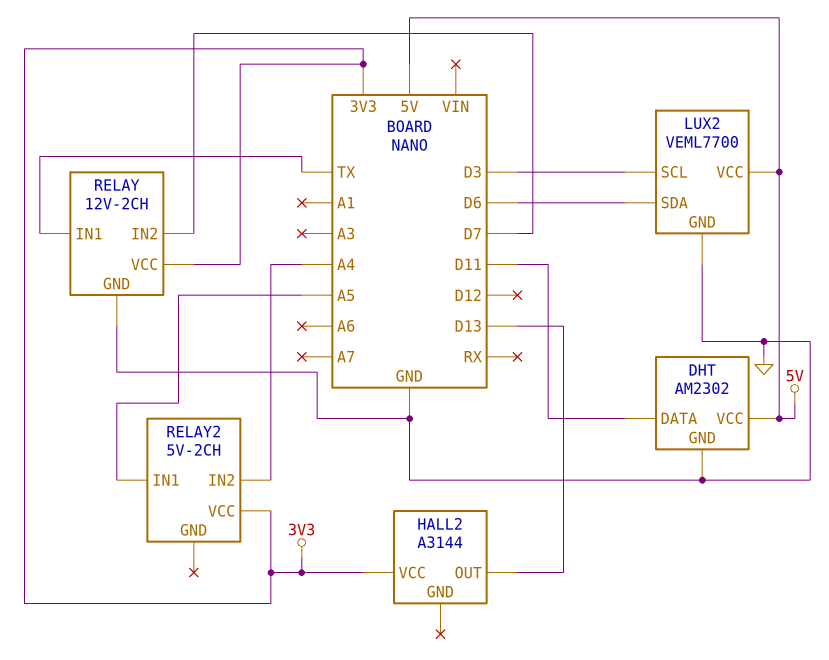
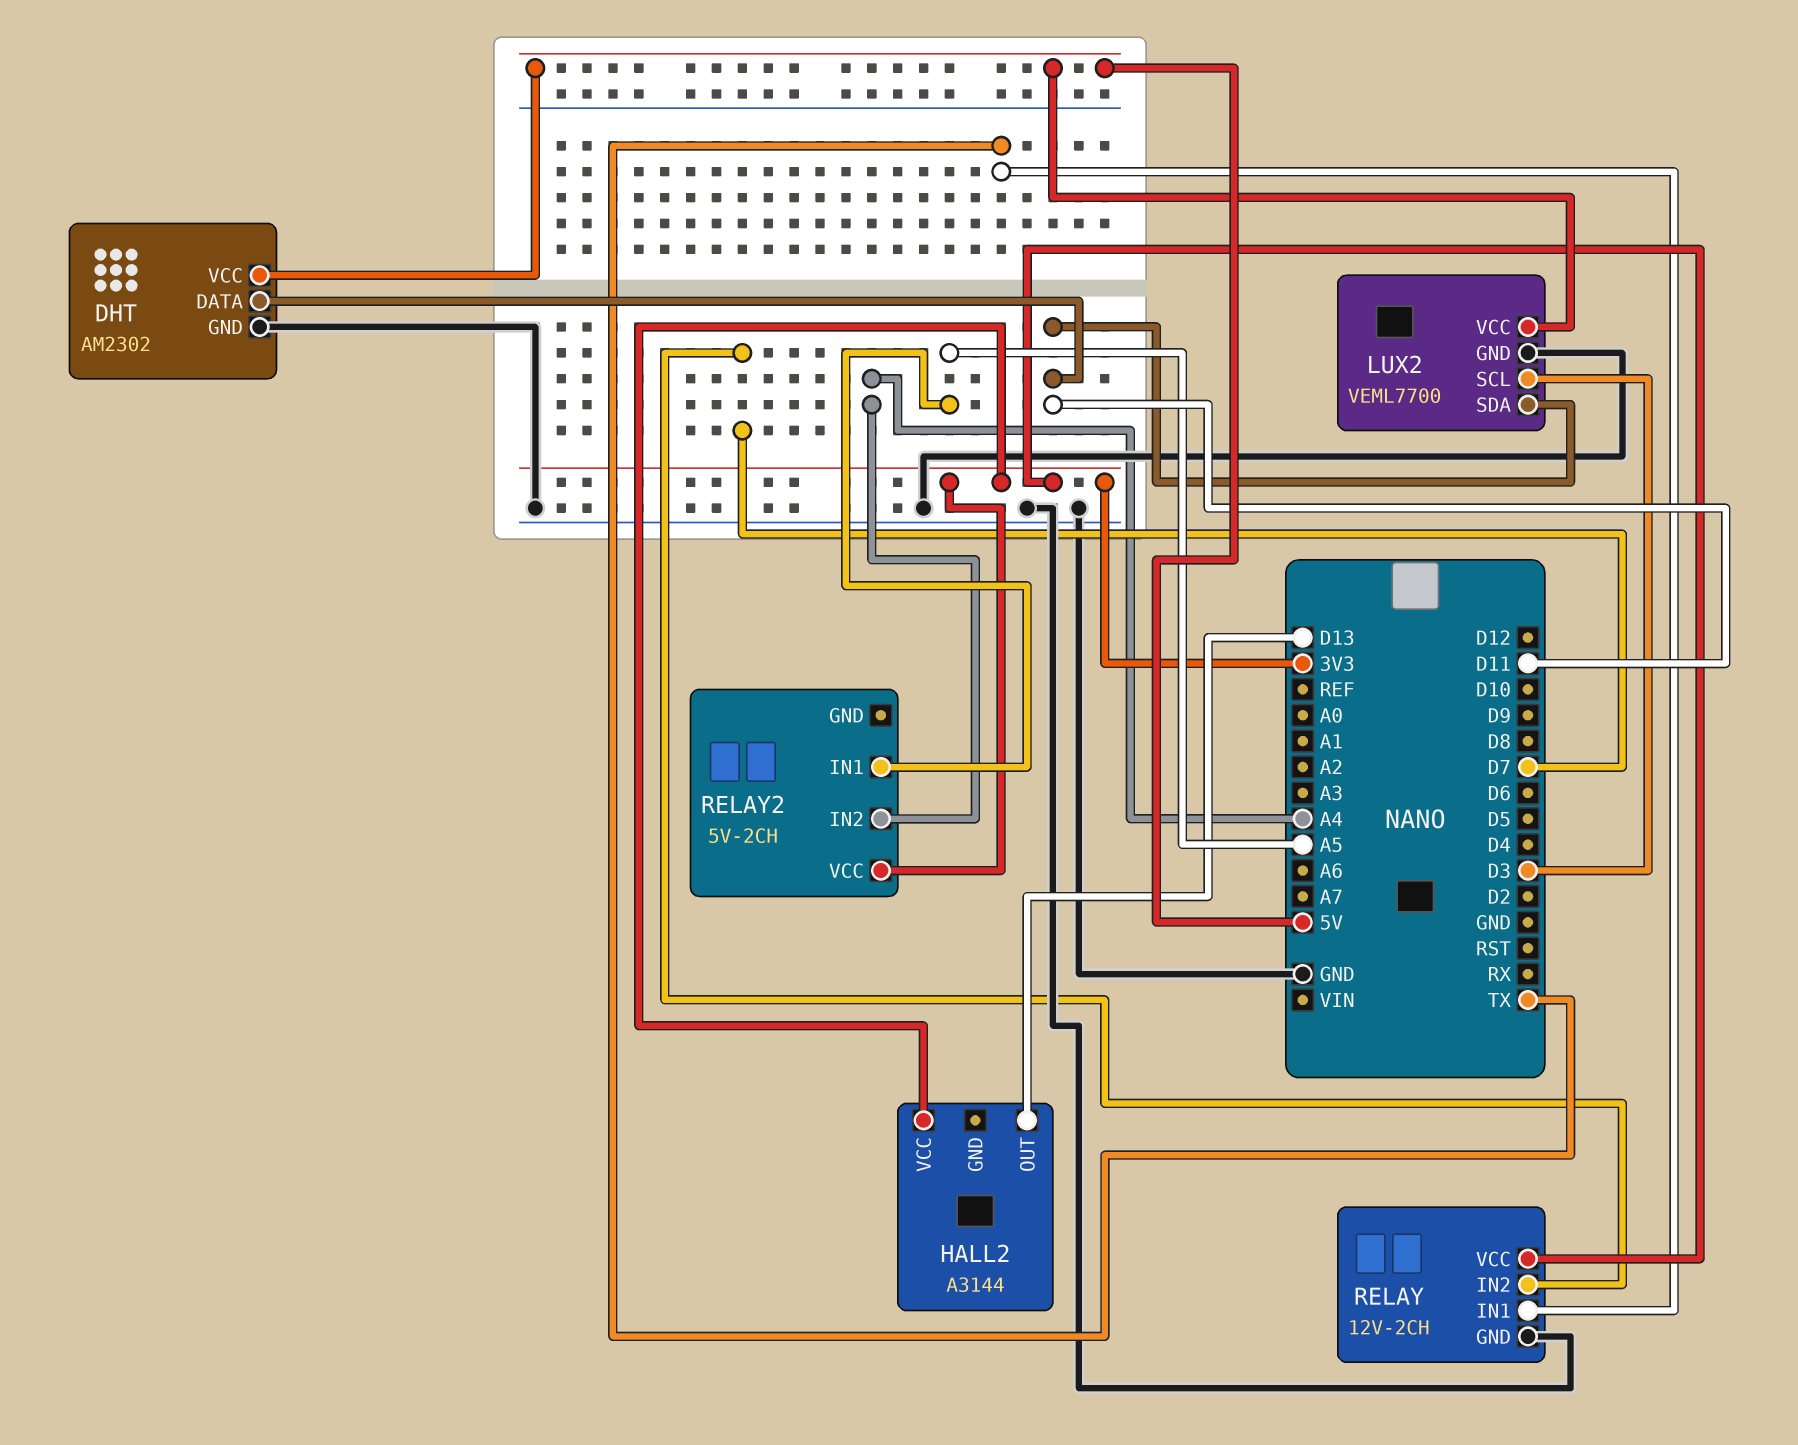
LUX2 pin SDA: D6 -> D11

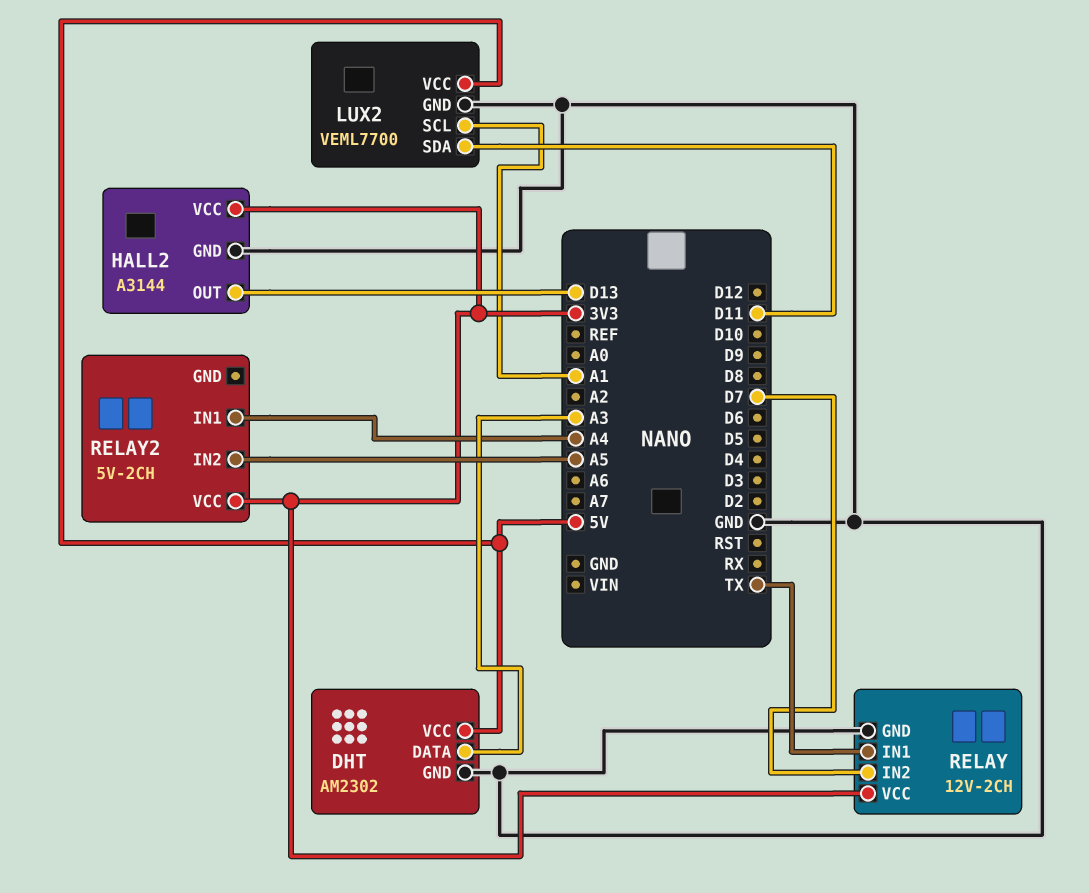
DHT pin DATA: D11 -> A3
HALL2 pin GND: none -> GND
LUX2 pin SCL: D3 -> A1
RELAY2 pin IN1: A5 -> A4
RELAY2 pin IN2: A4 -> A5

